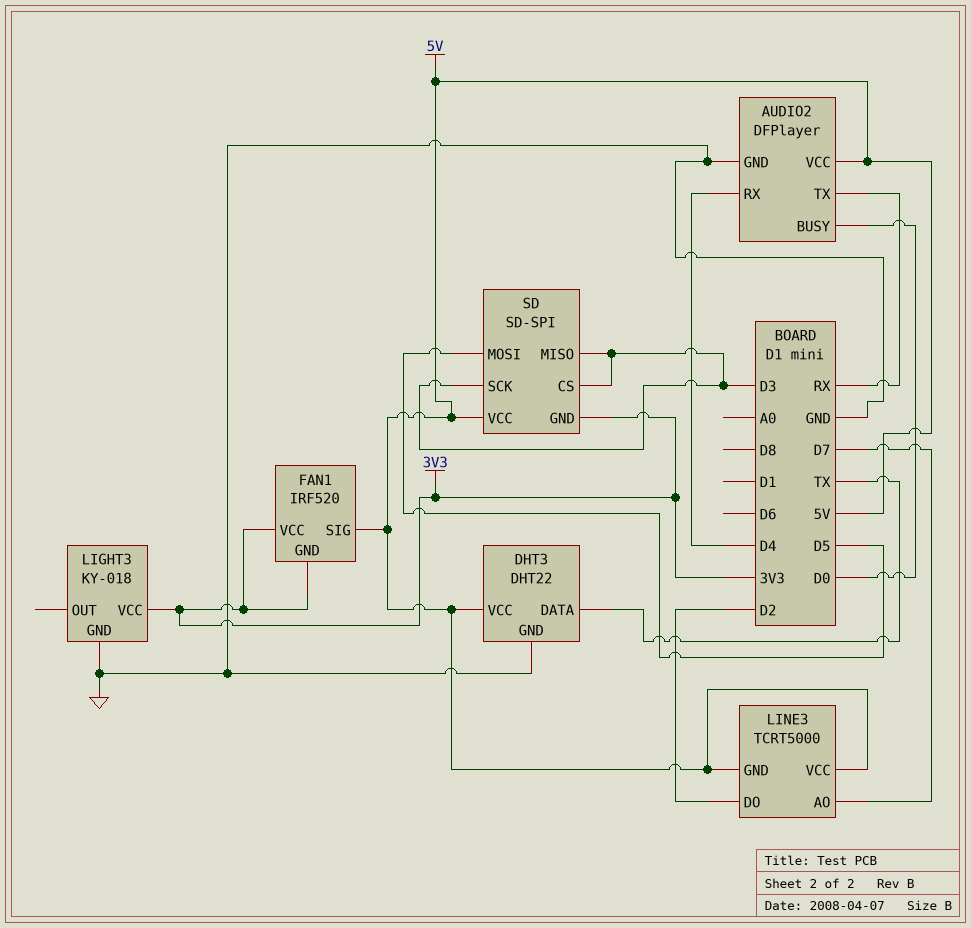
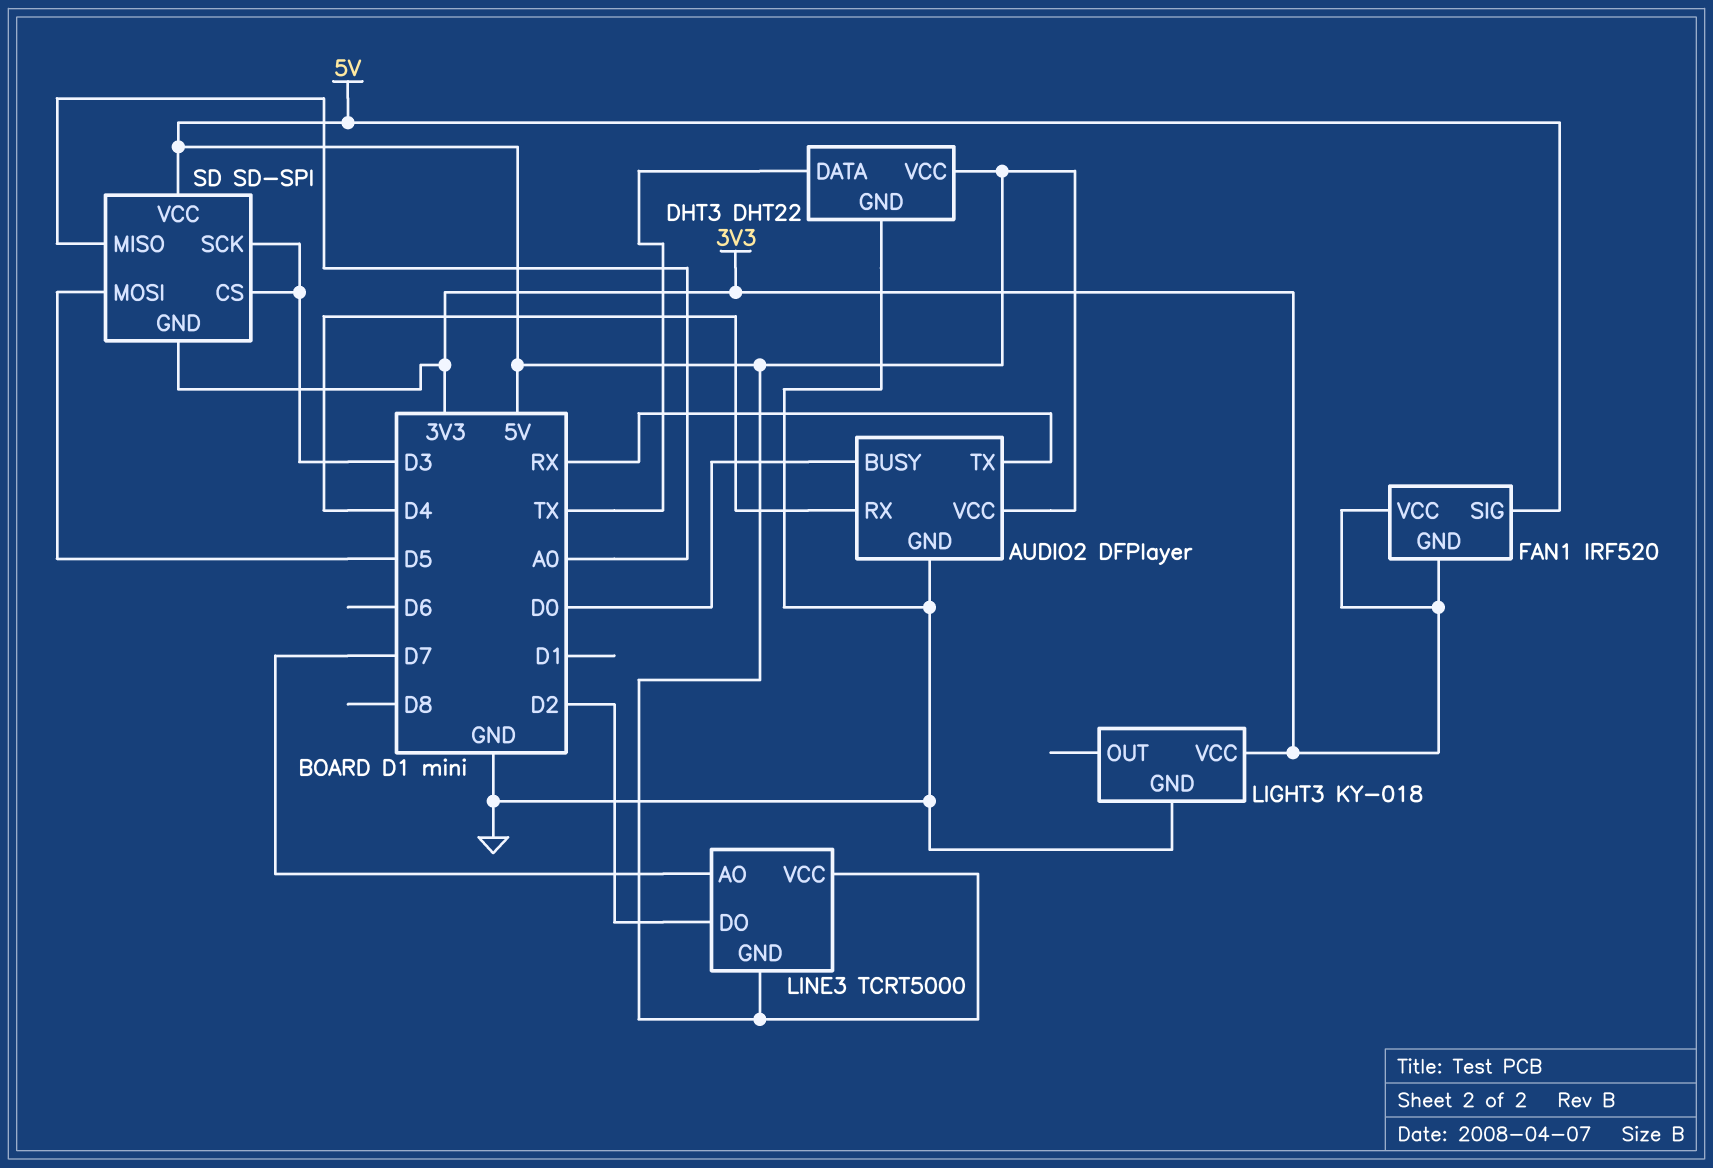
SD pin MISO: D3 -> A0

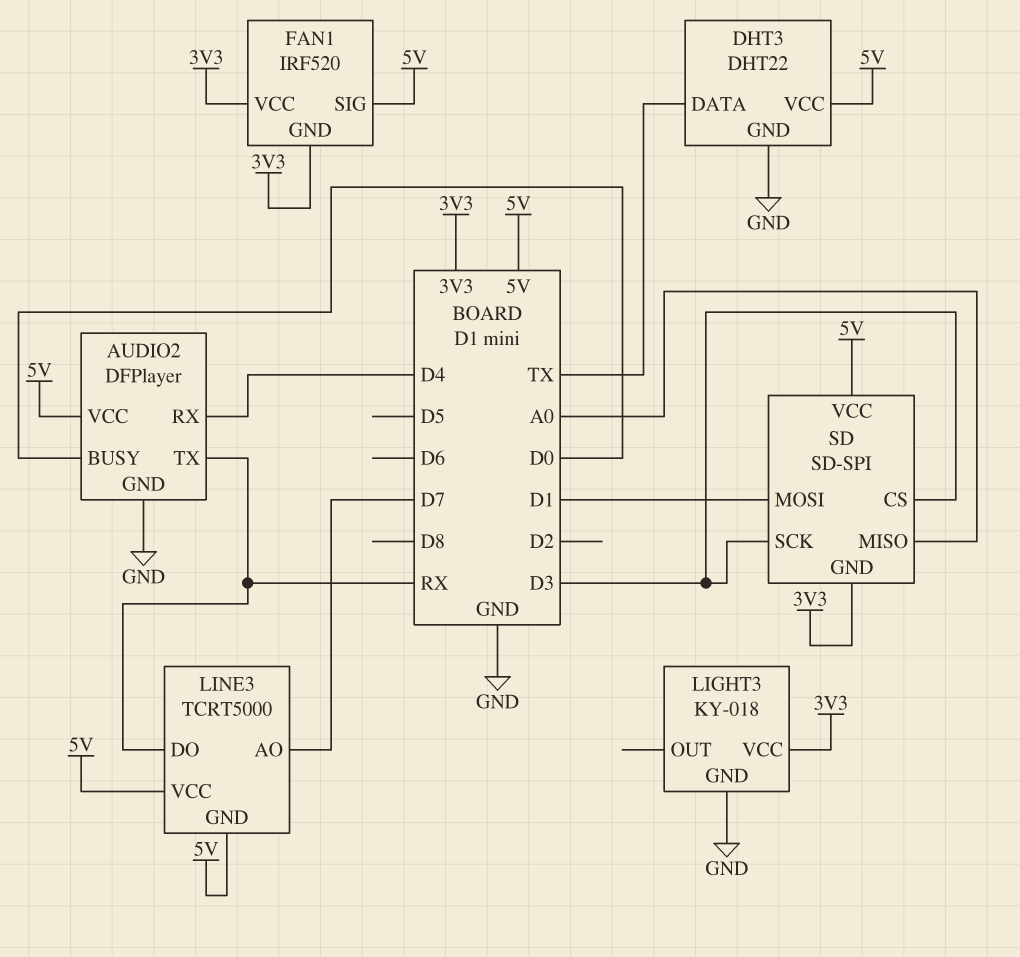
LINE3 pin DO: D2 -> RX
SD pin MOSI: D5 -> D1

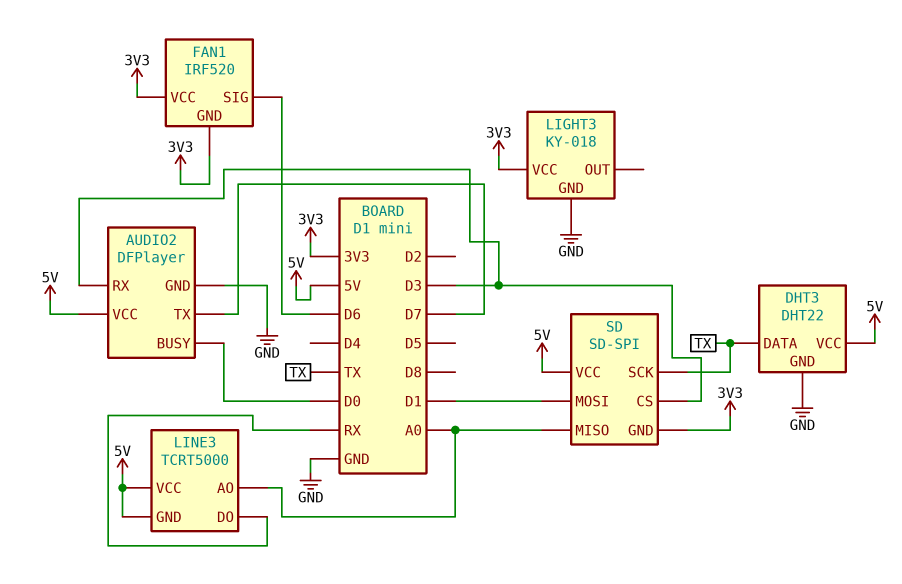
AUDIO2 pin RX: D4 -> D3
AUDIO2 pin TX: RX -> D7
FAN1 pin SIG: 5V -> D6
LINE3 pin AO: D7 -> A0
SD pin SCK: D3 -> TX

